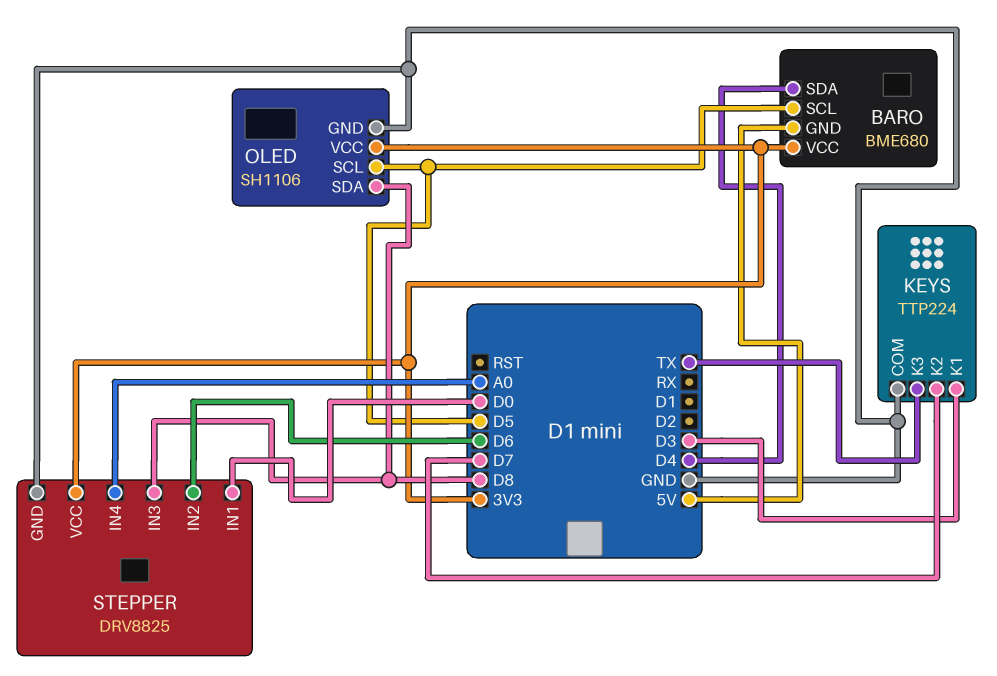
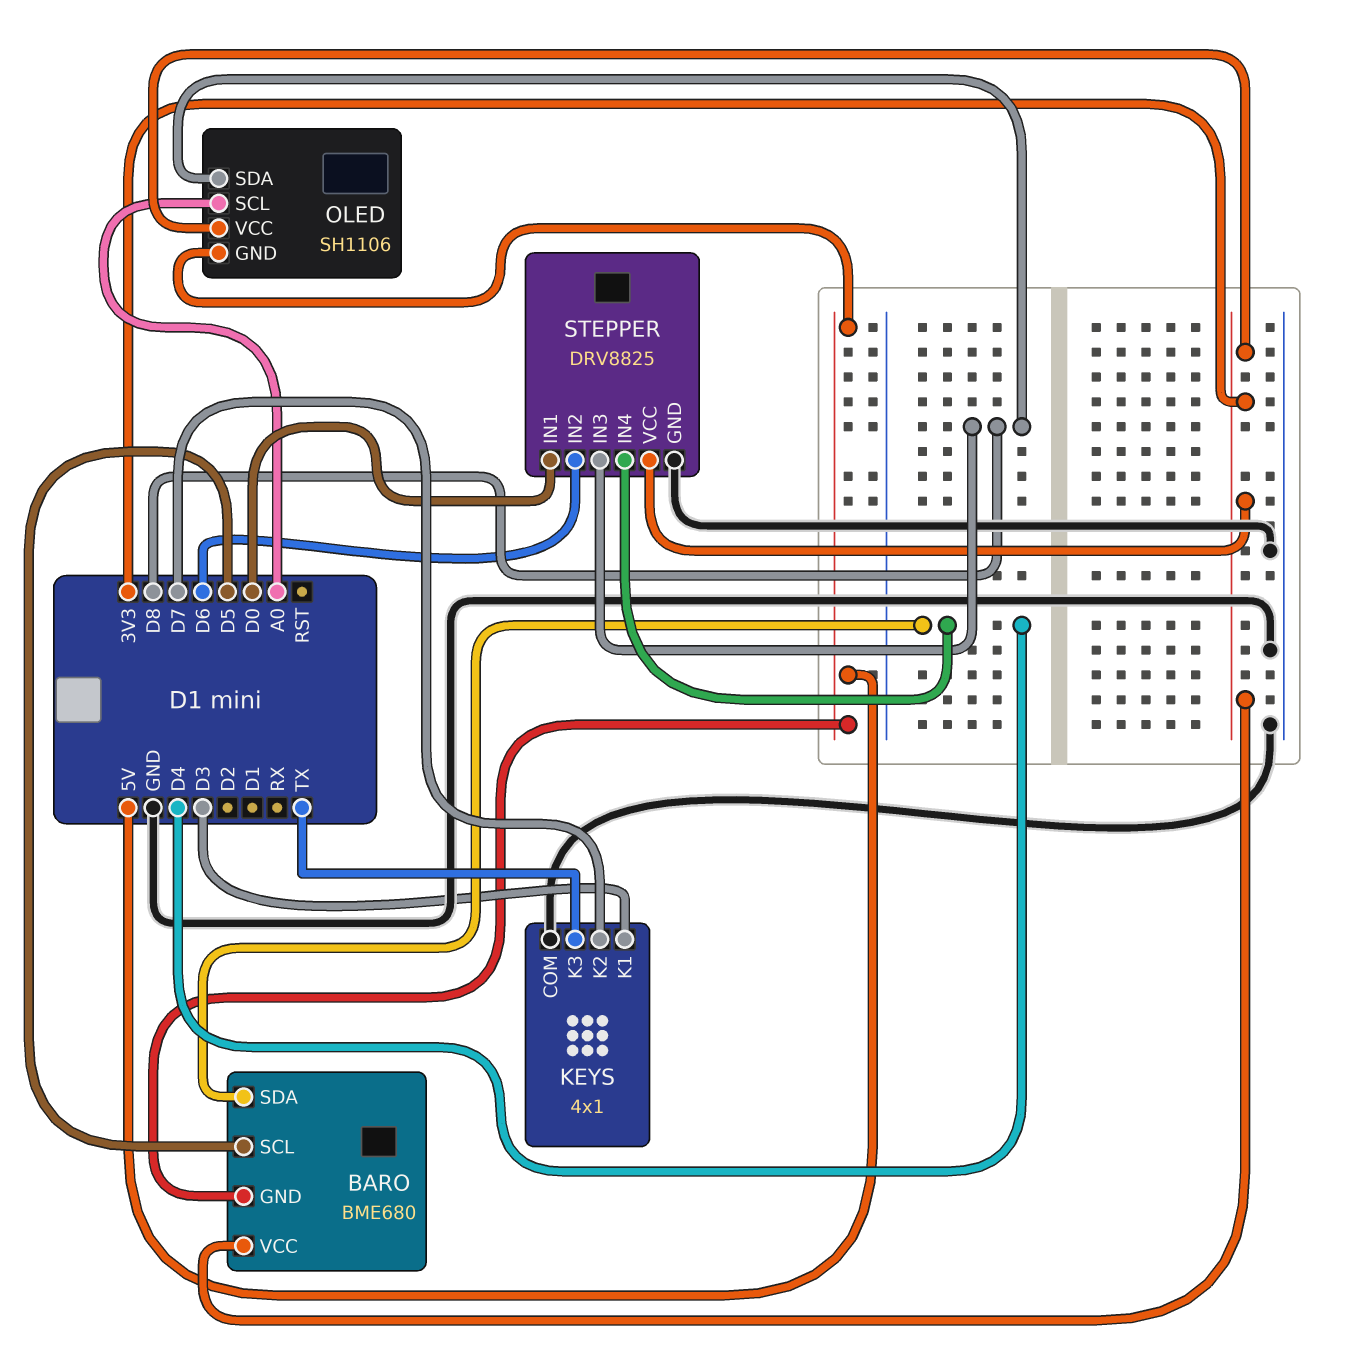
KEYS: TTP224 -> 4x1
OLED pin GND: GND -> 5V
OLED pin SCL: D5 -> A0
STEPPER pin IN4: A0 -> D4

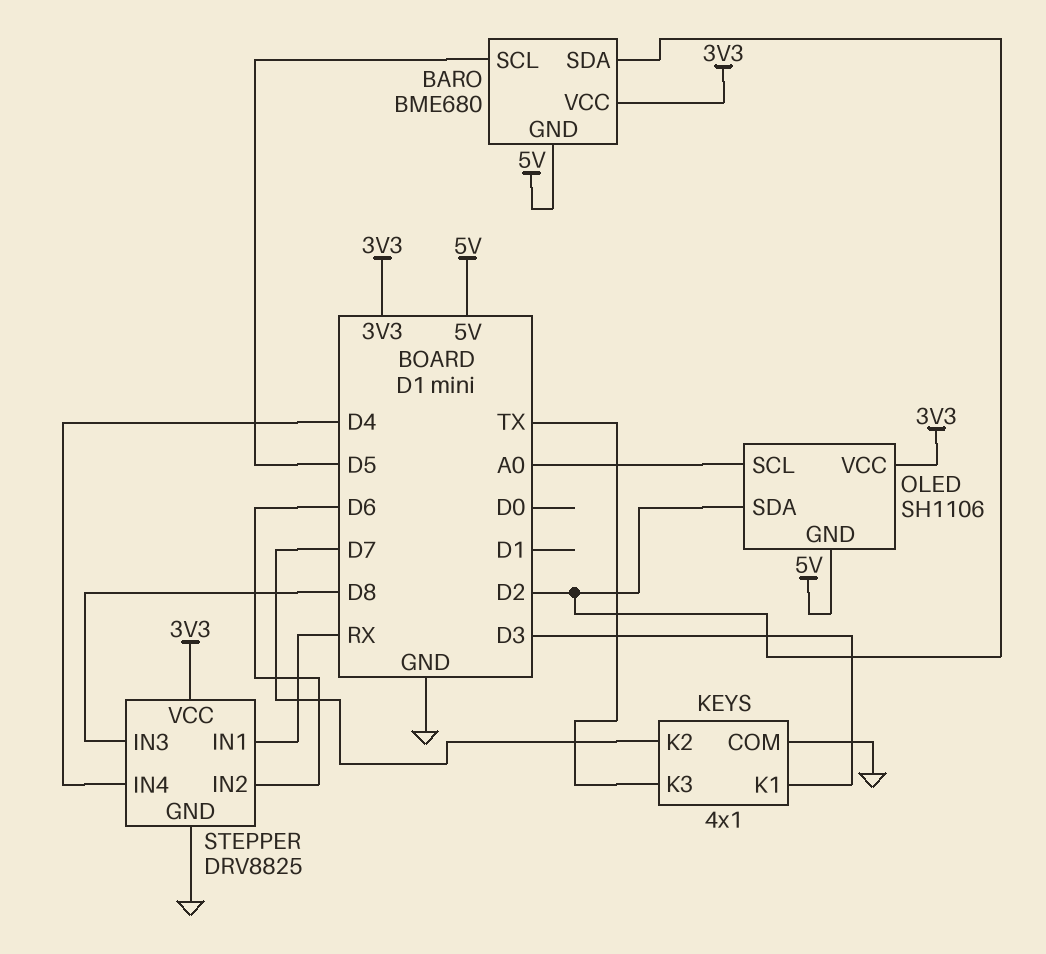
BARO pin SDA: D4 -> D2
OLED pin SDA: D8 -> D2
STEPPER pin IN1: D0 -> RX

